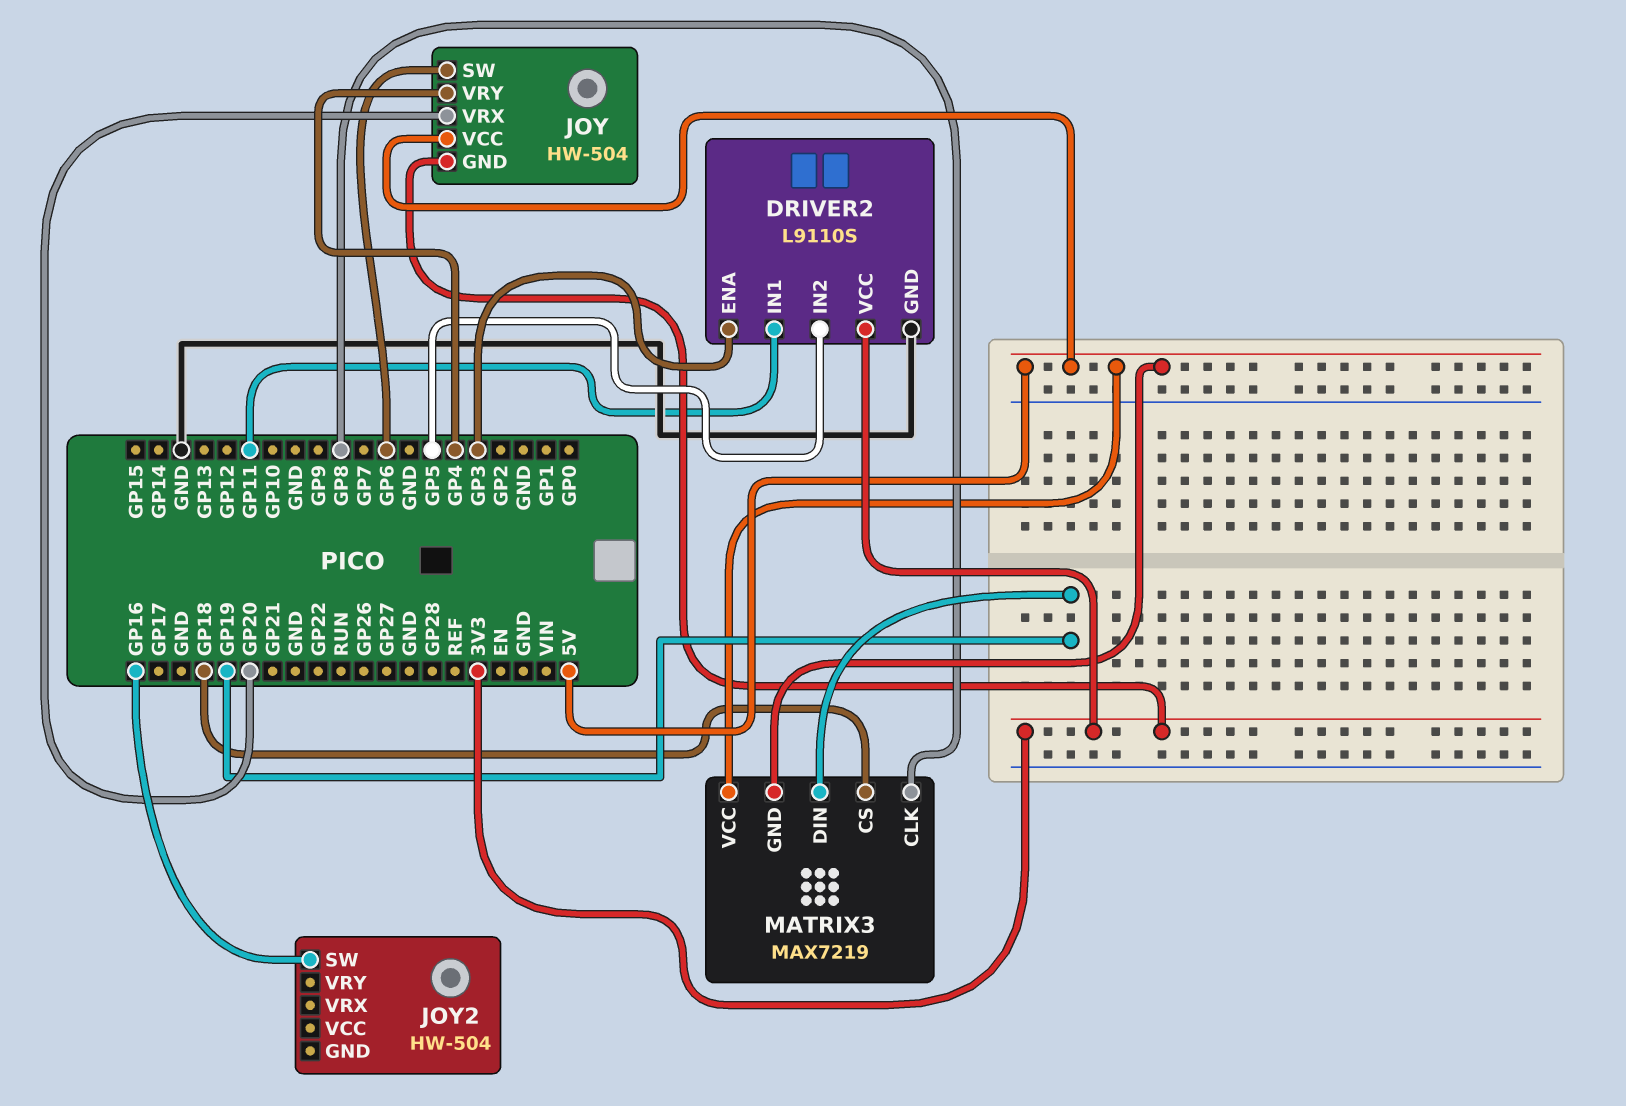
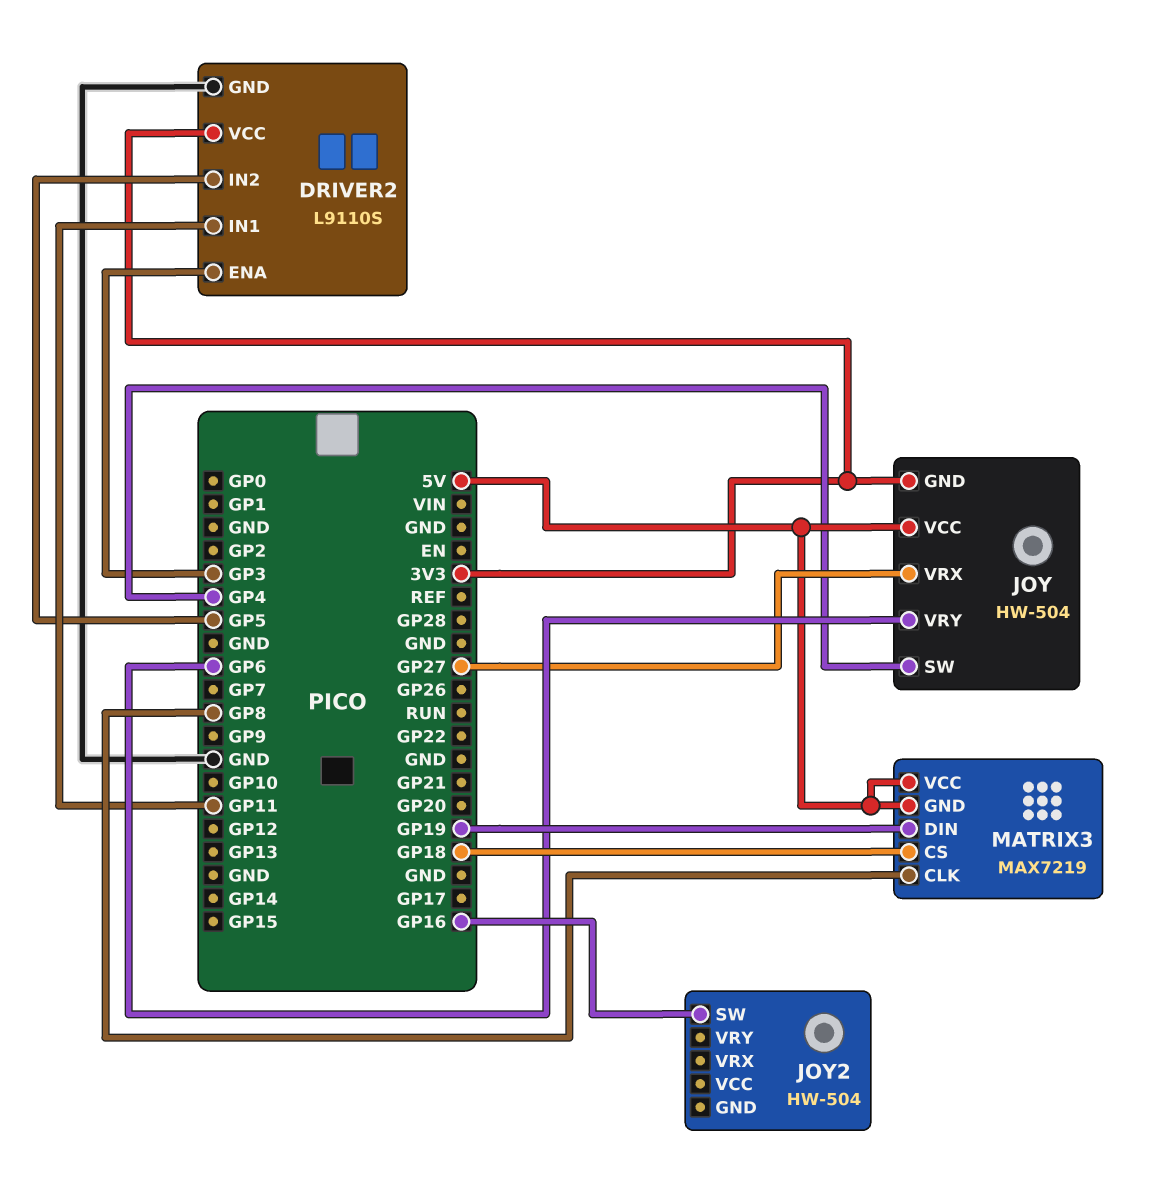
JOY pin SW: GP6 -> GP4
JOY pin VRX: GP20 -> GP27
JOY pin VRY: GP4 -> GP6

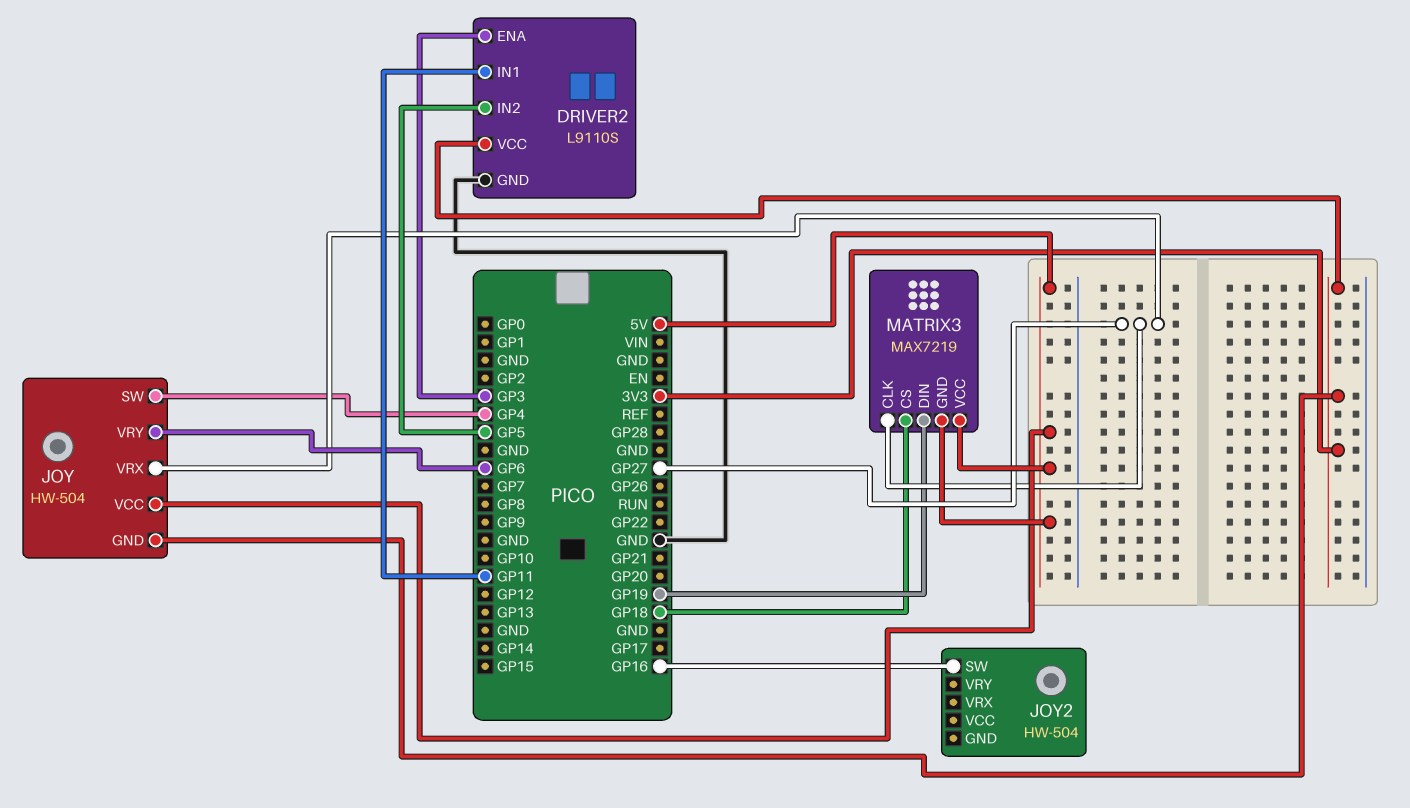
MATRIX3 pin CLK: GP8 -> GP27

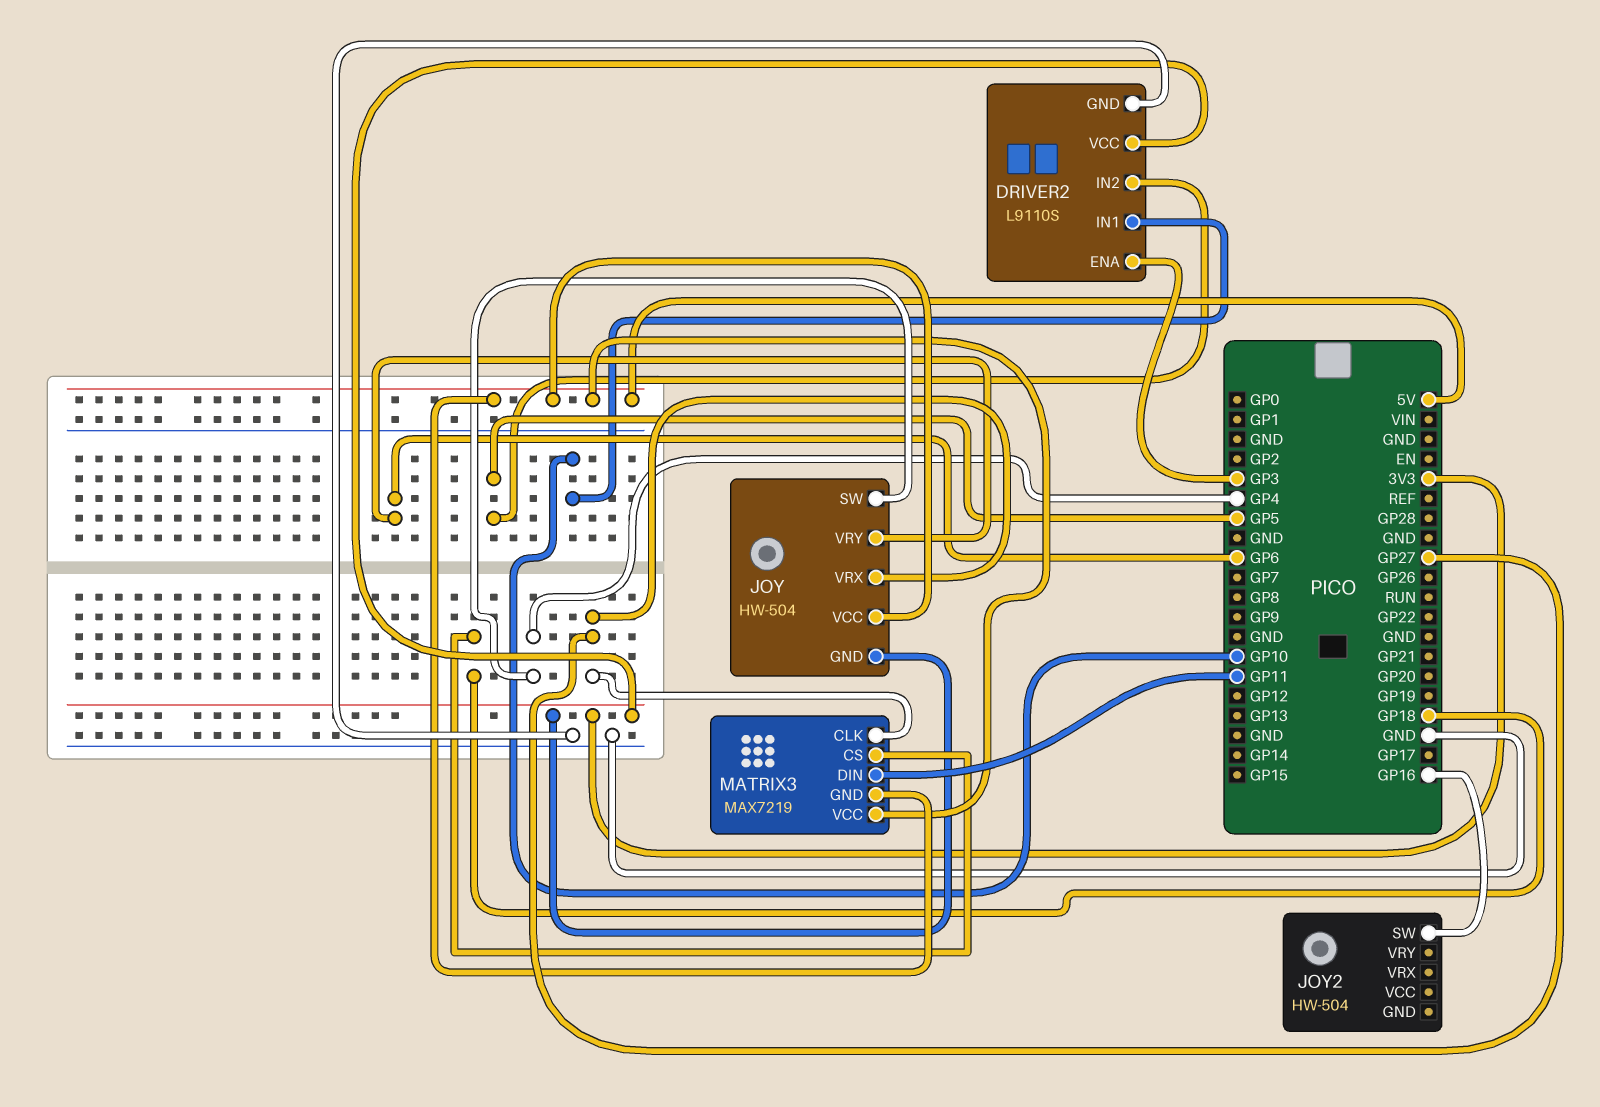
DRIVER2 pin IN1: GP11 -> GP10
MATRIX3 pin DIN: GP19 -> GP11

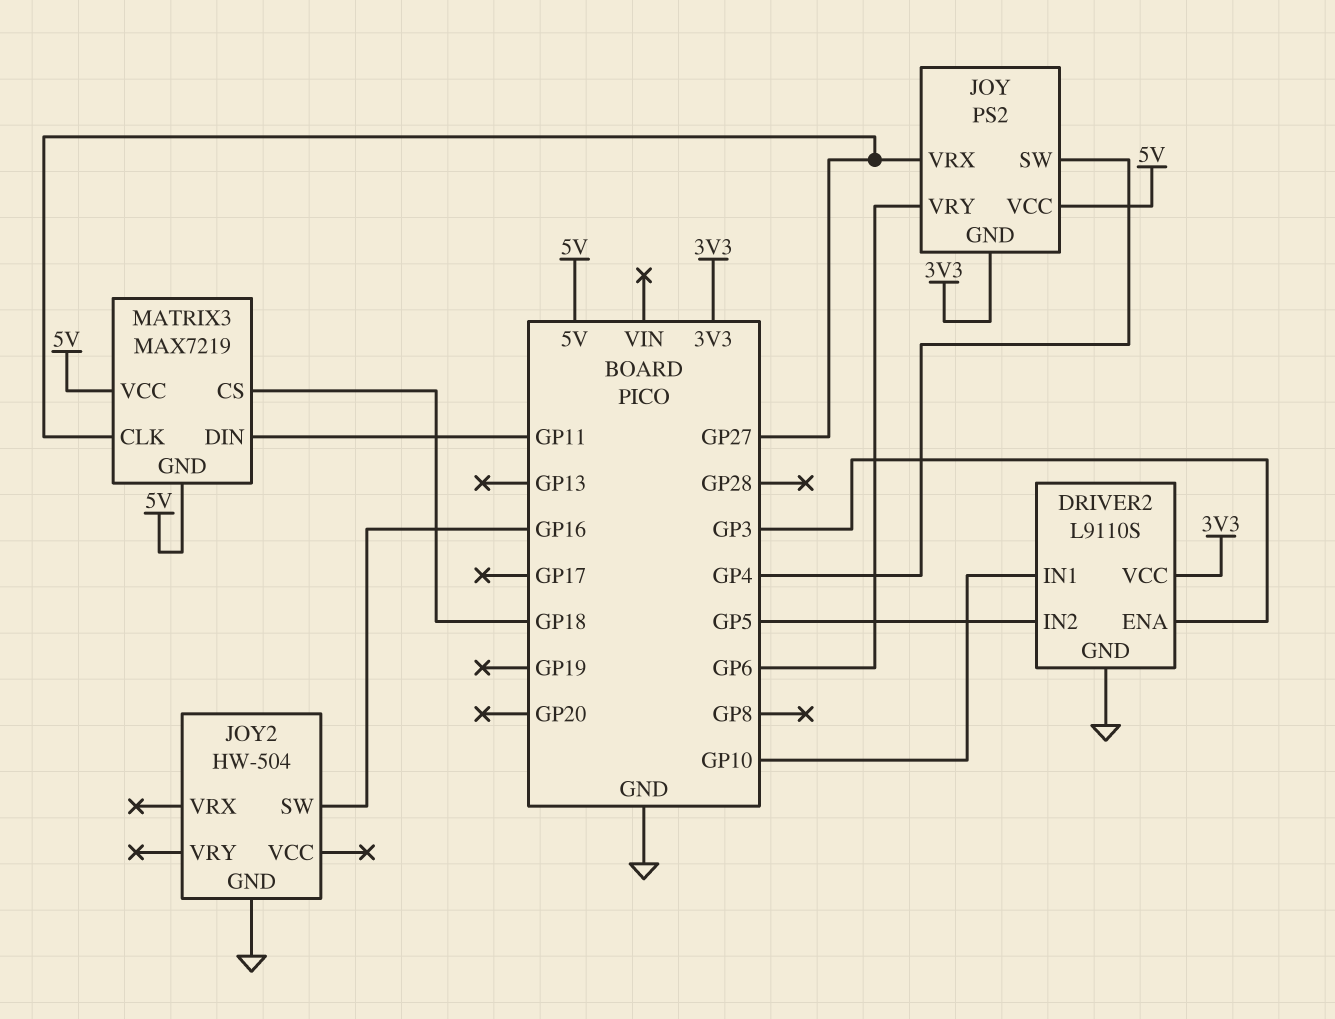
JOY: HW-504 -> PS2
JOY2 pin GND: none -> GND

